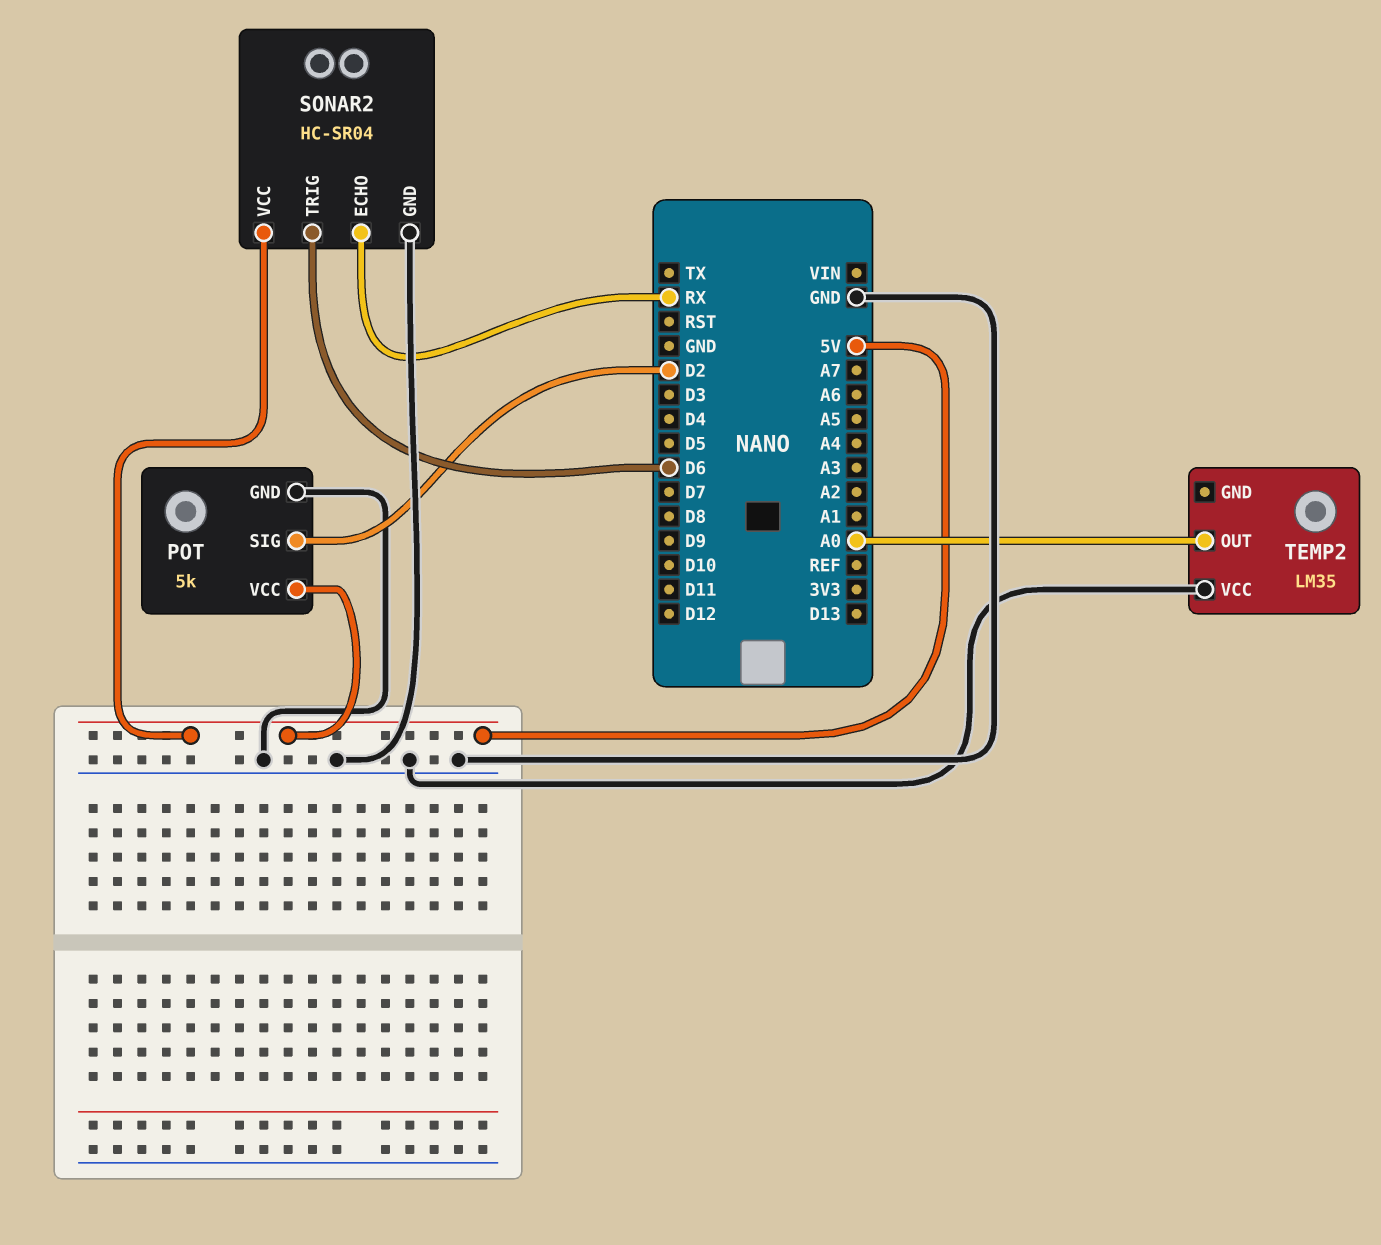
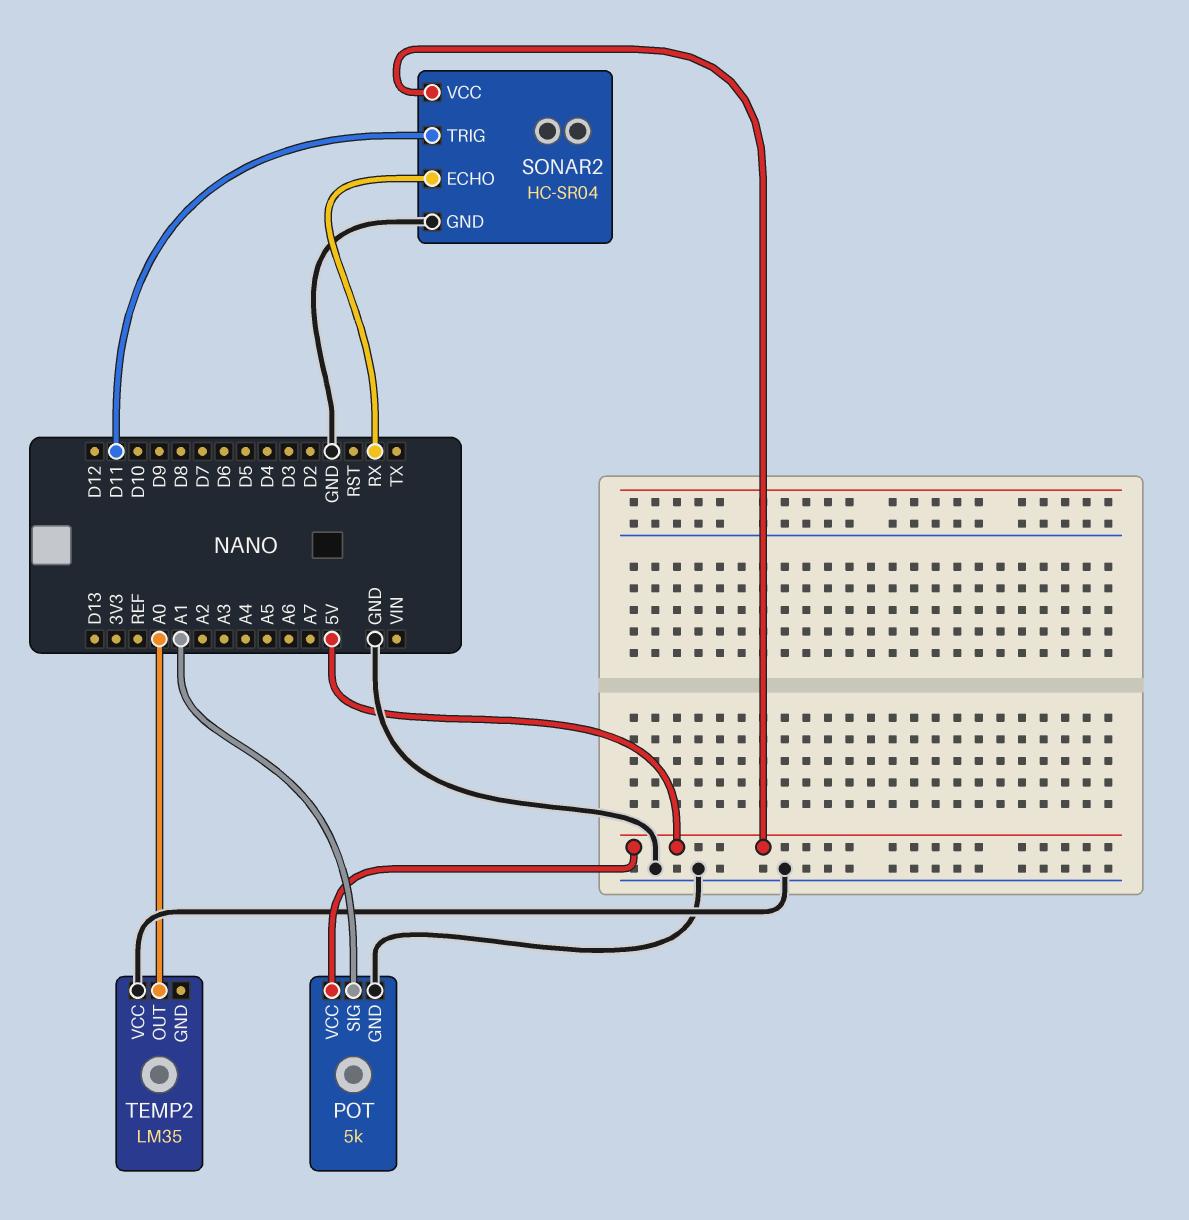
POT pin SIG: D2 -> A1
SONAR2 pin TRIG: D6 -> D11

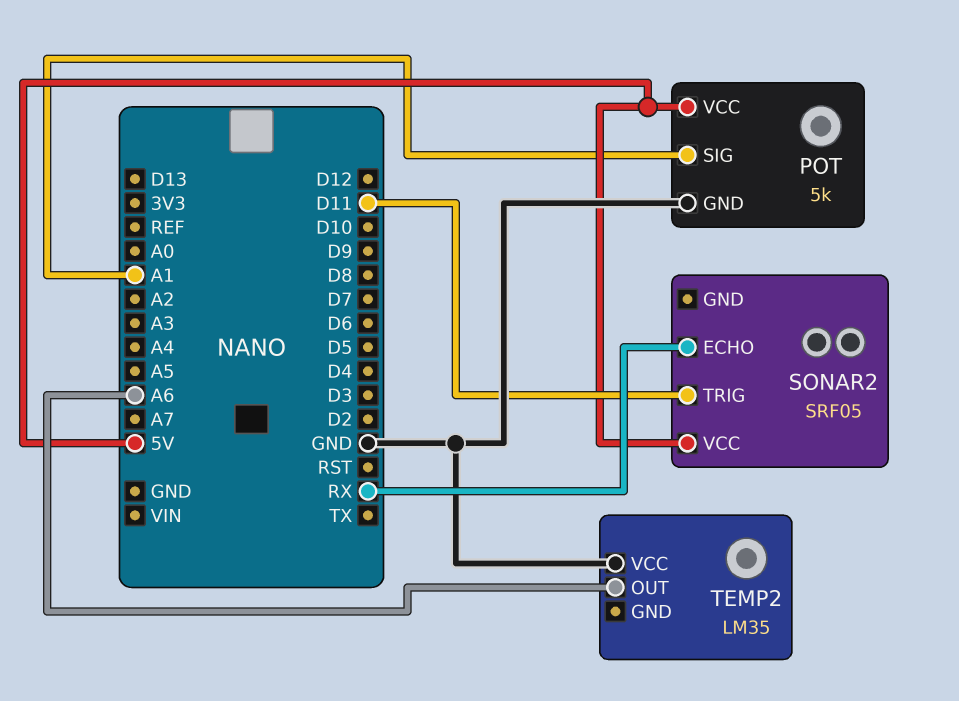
SONAR2: HC-SR04 -> SRF05
SONAR2 pin GND: GND -> none
TEMP2 pin OUT: A0 -> A6

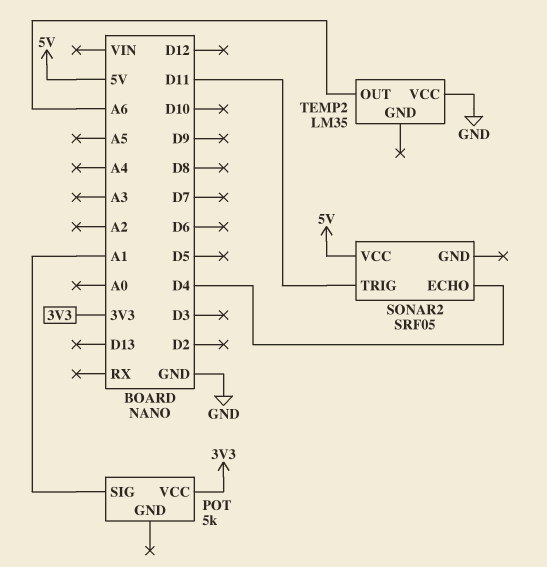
POT pin GND: GND -> none
POT pin VCC: 5V -> 3V3
SONAR2 pin ECHO: RX -> D4

